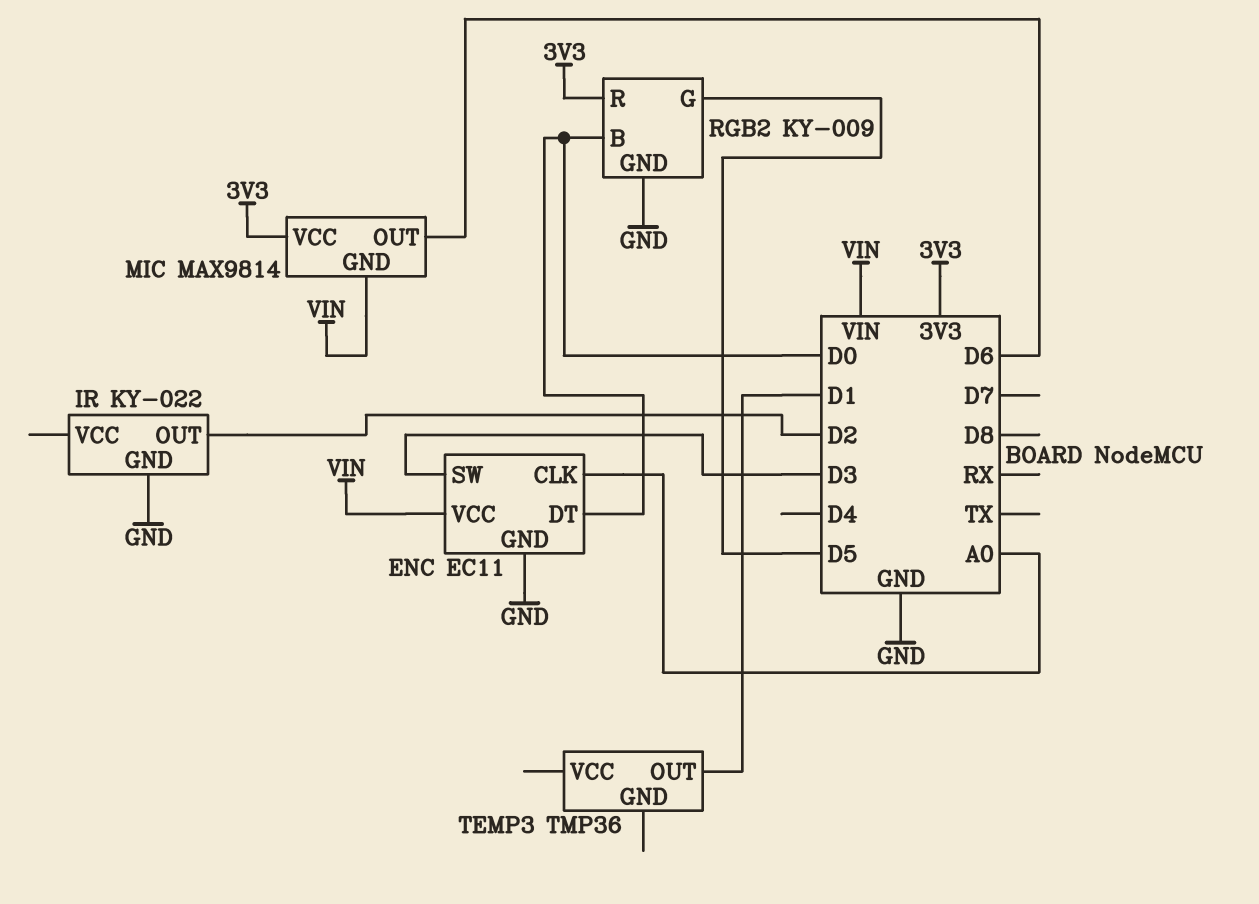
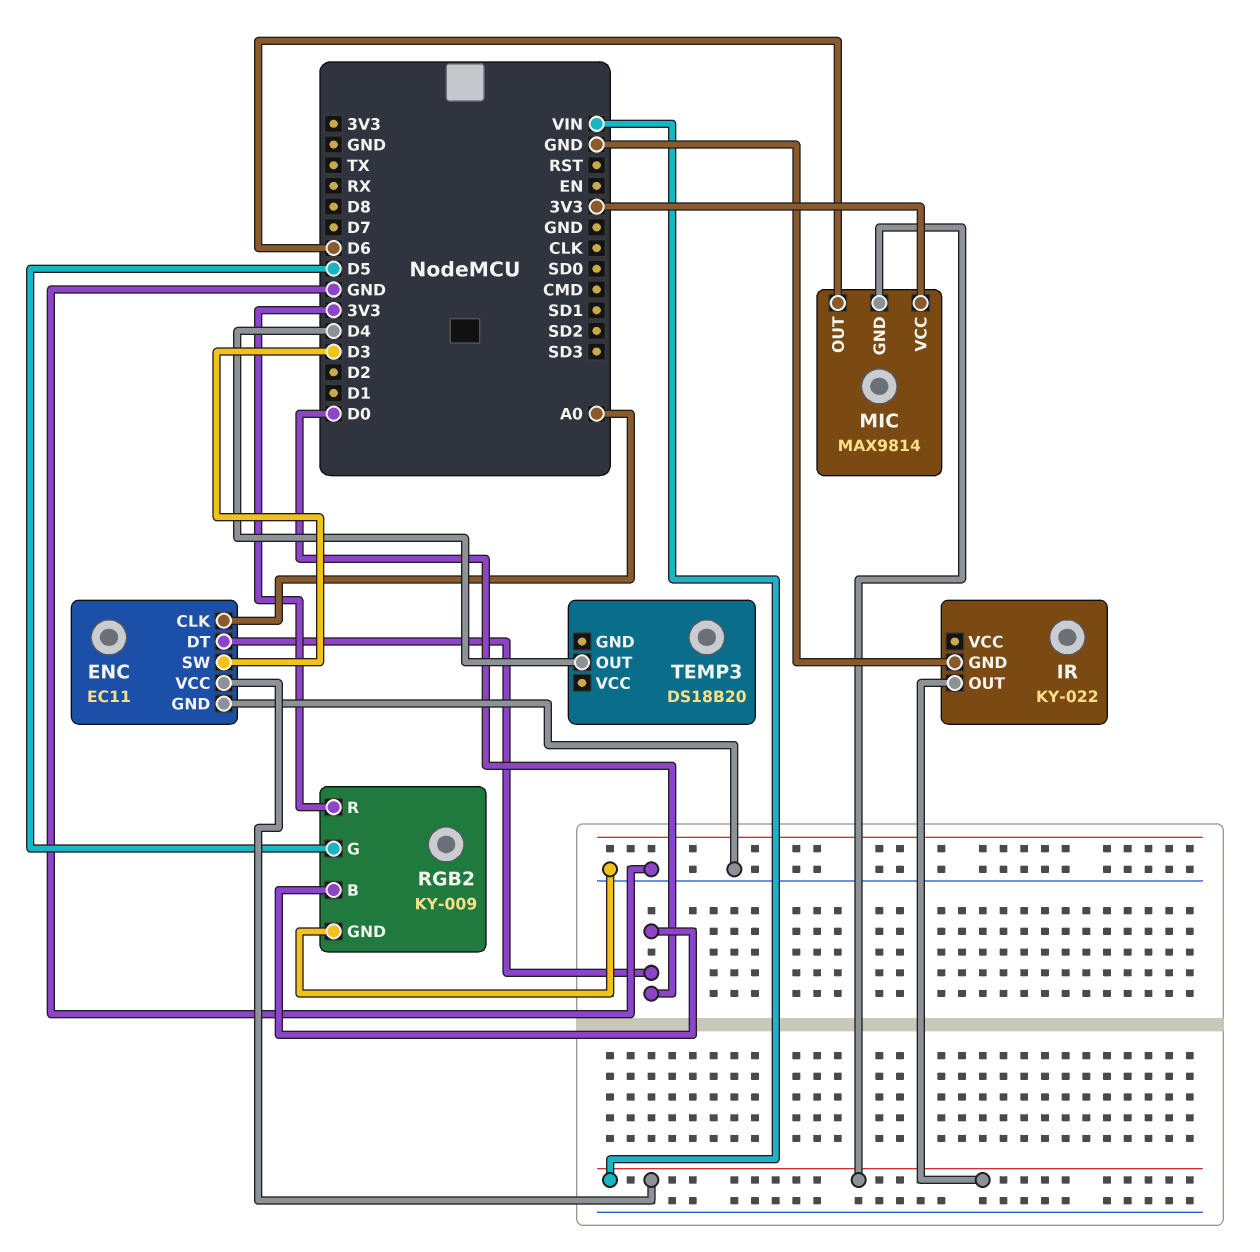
IR pin OUT: D2 -> VIN
TEMP3: TMP36 -> DS18B20
TEMP3 pin OUT: D1 -> D4

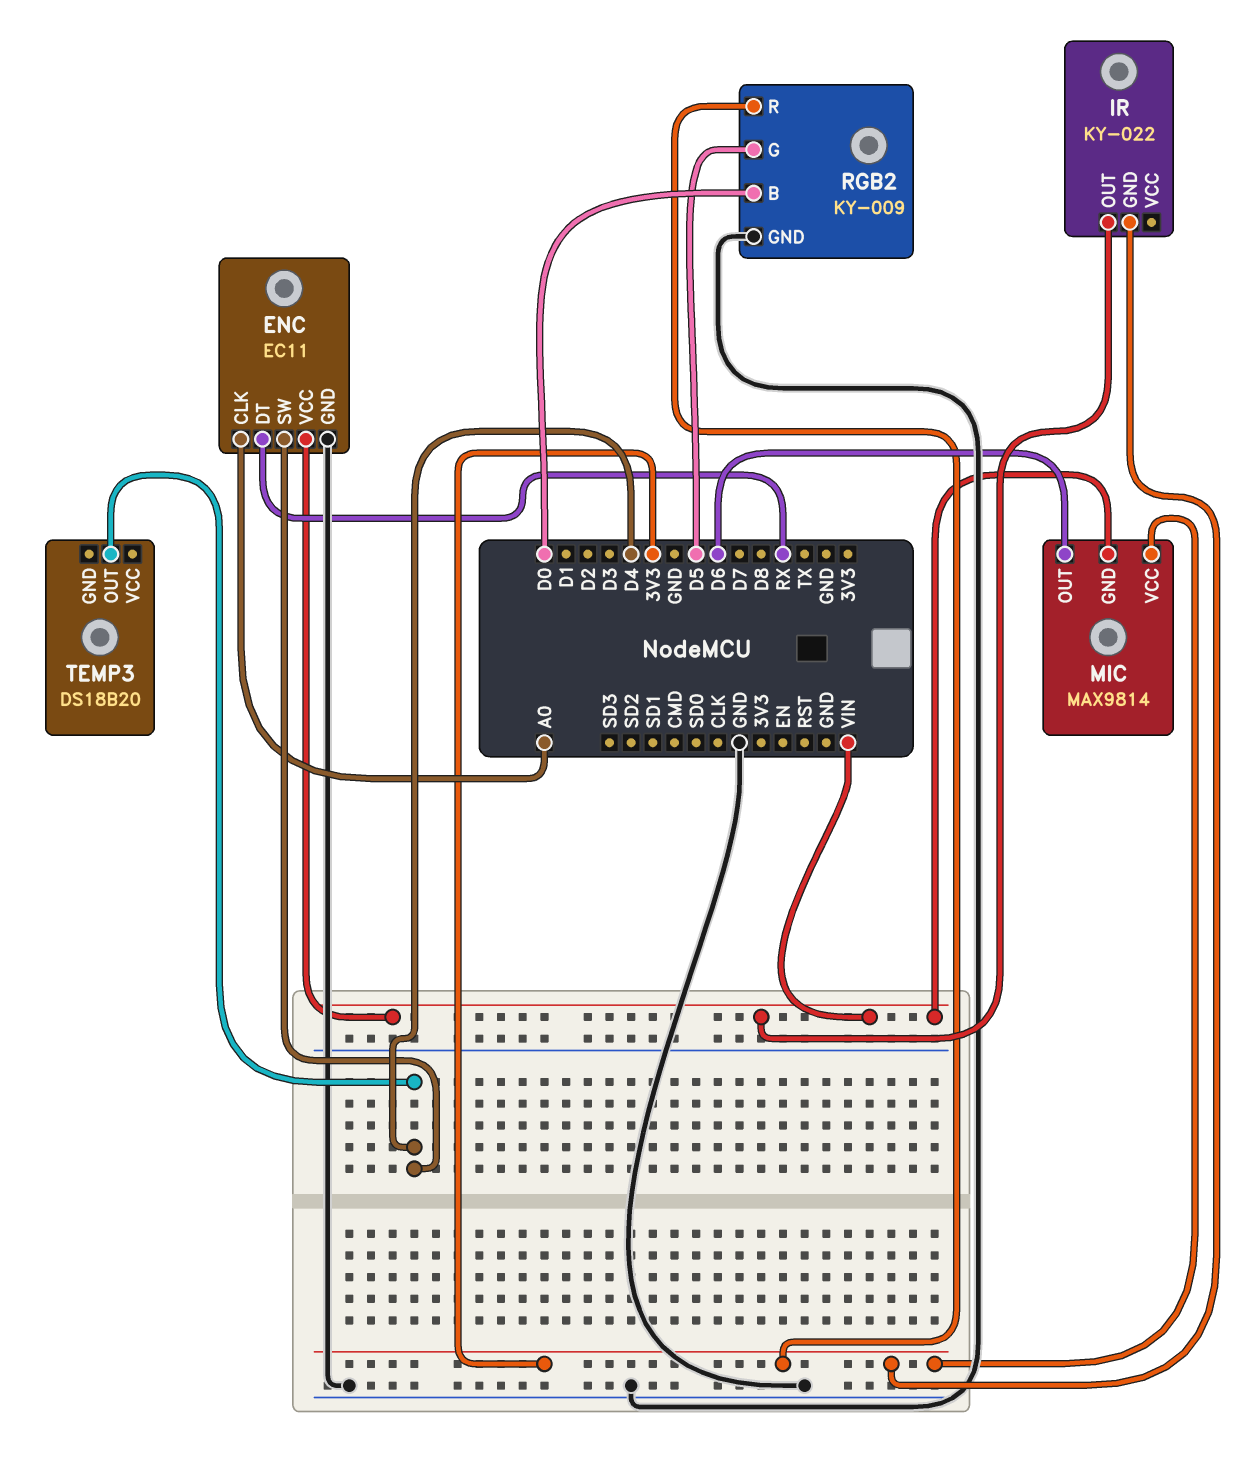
ENC pin DT: D0 -> RX
ENC pin SW: D3 -> D4
IR pin GND: GND -> 3V3

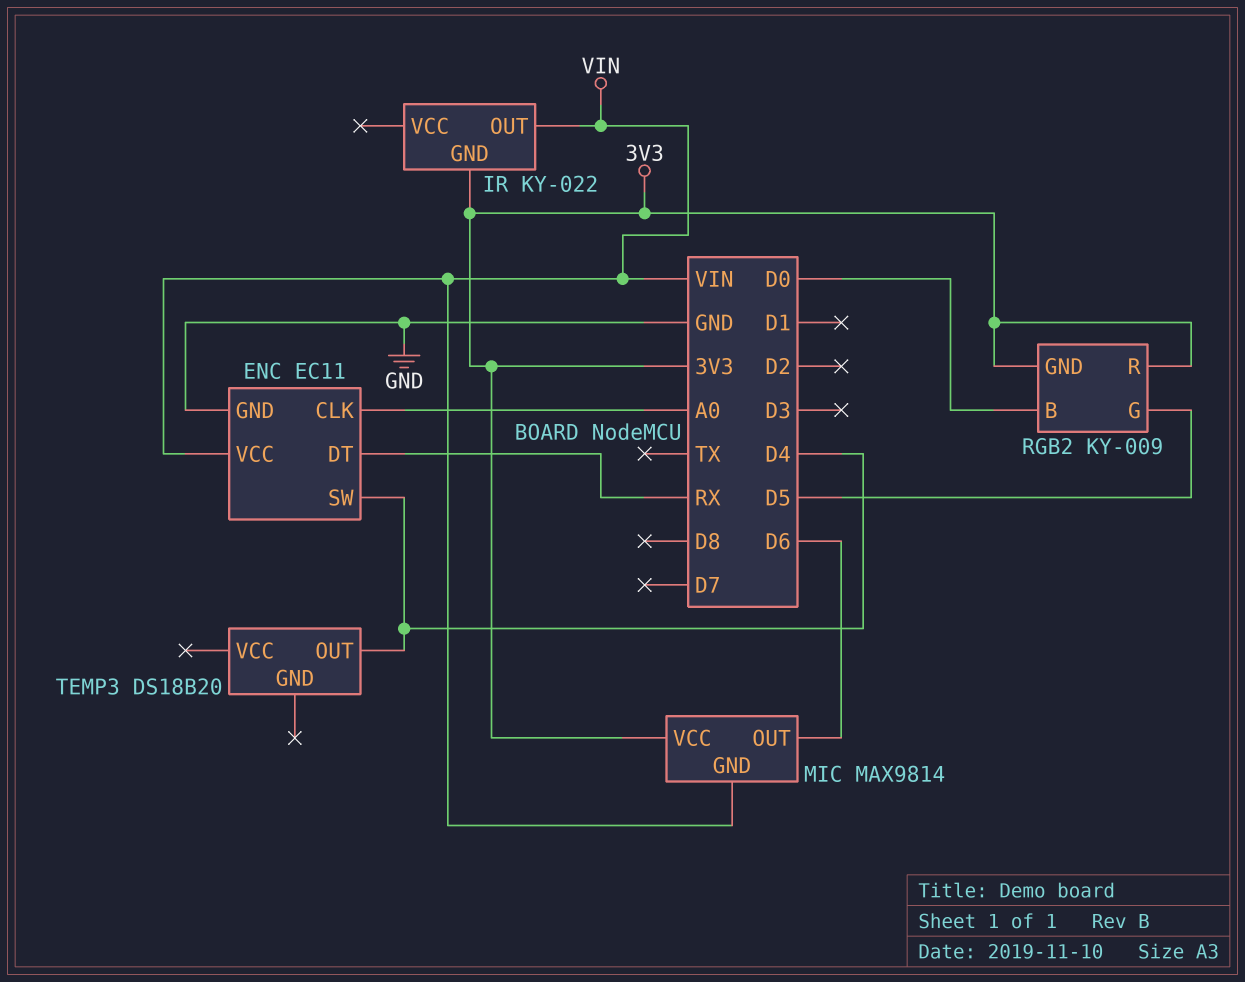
RGB2 pin GND: GND -> 3V3

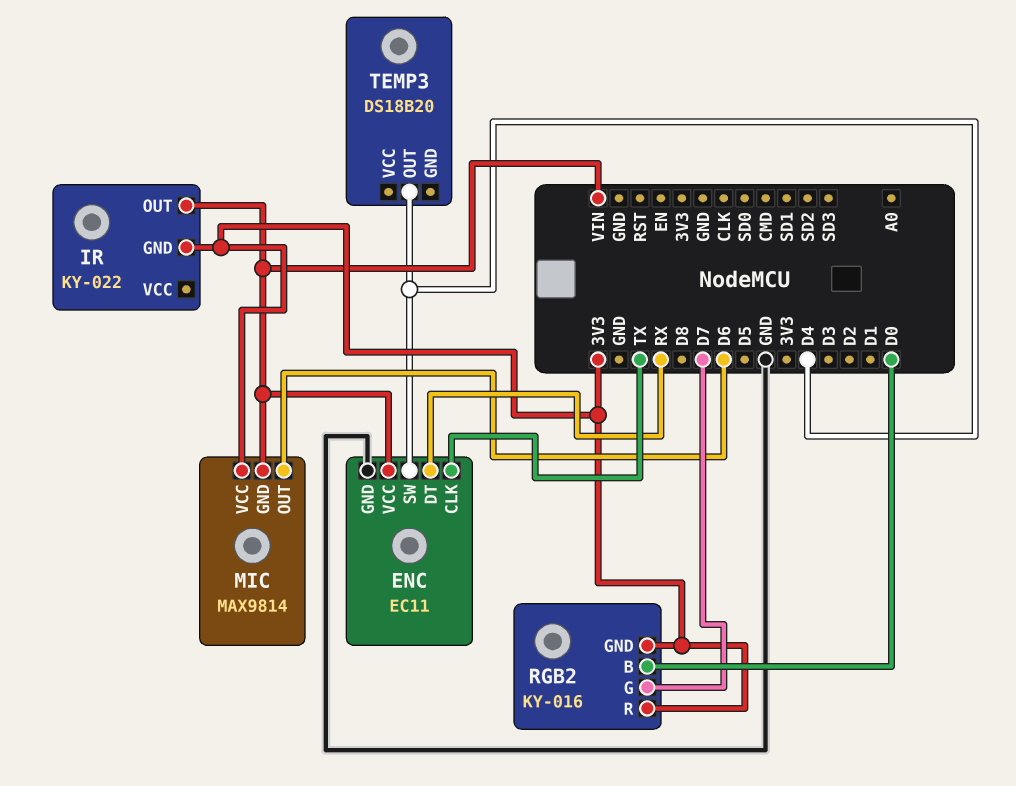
ENC pin CLK: A0 -> TX
RGB2: KY-009 -> KY-016
RGB2 pin G: D5 -> D7

